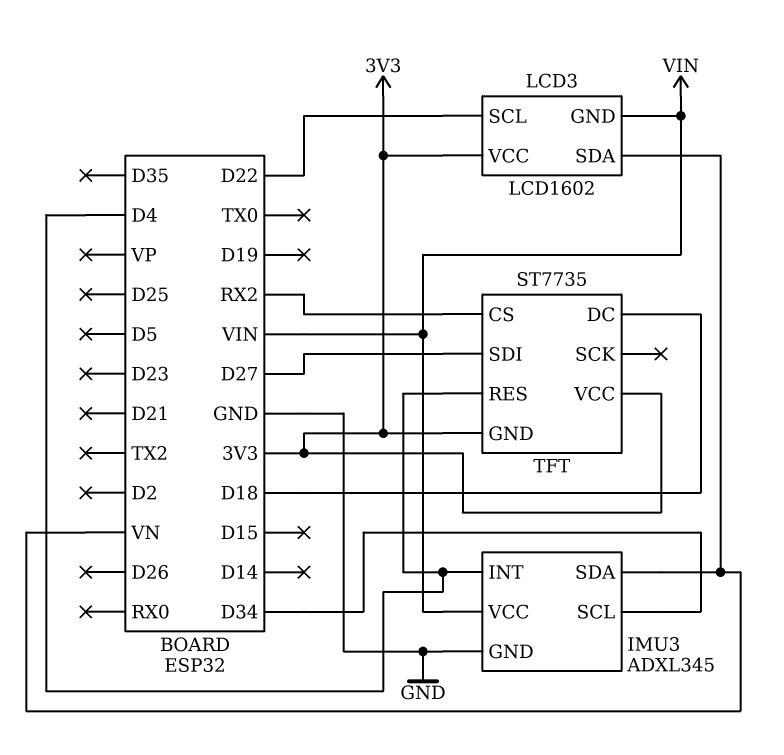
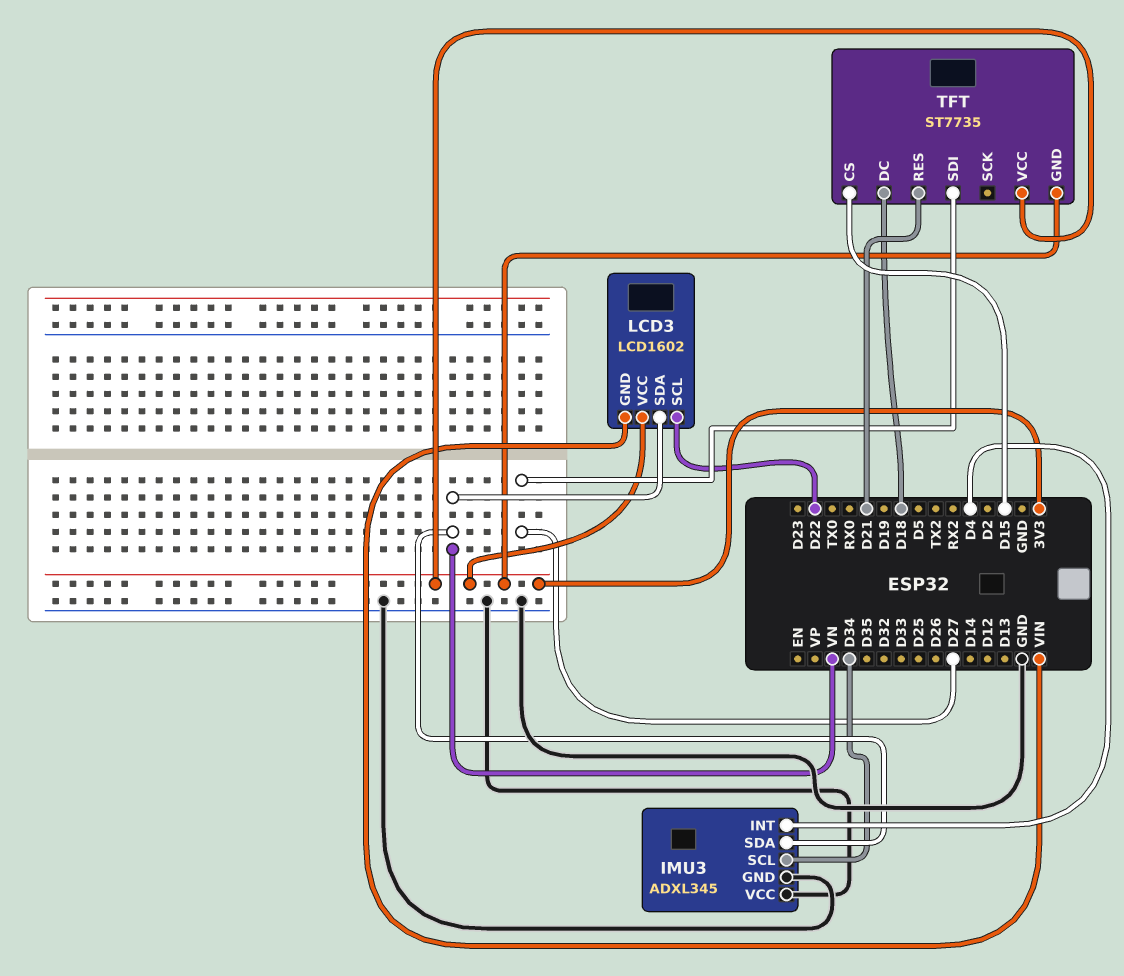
IMU3 pin VCC: VIN -> GND
TFT pin CS: RX2 -> D15
TFT pin RES: D4 -> D21

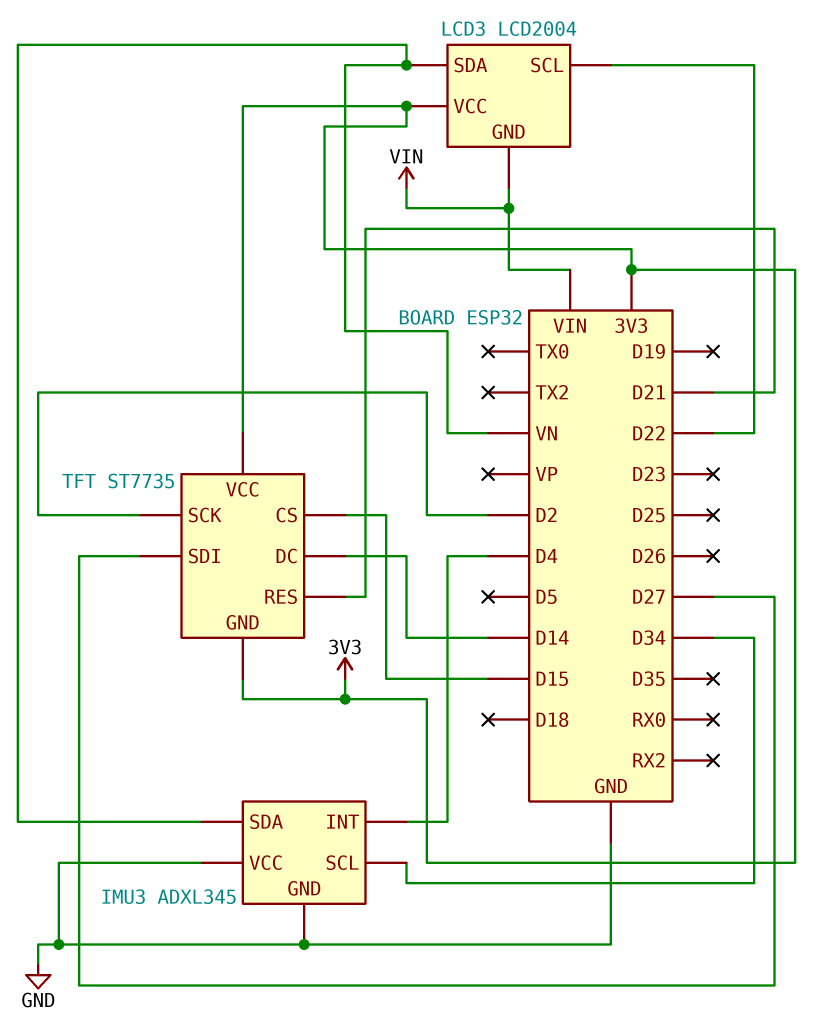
LCD3: LCD1602 -> LCD2004
TFT pin DC: D18 -> D14
TFT pin SCK: none -> D2

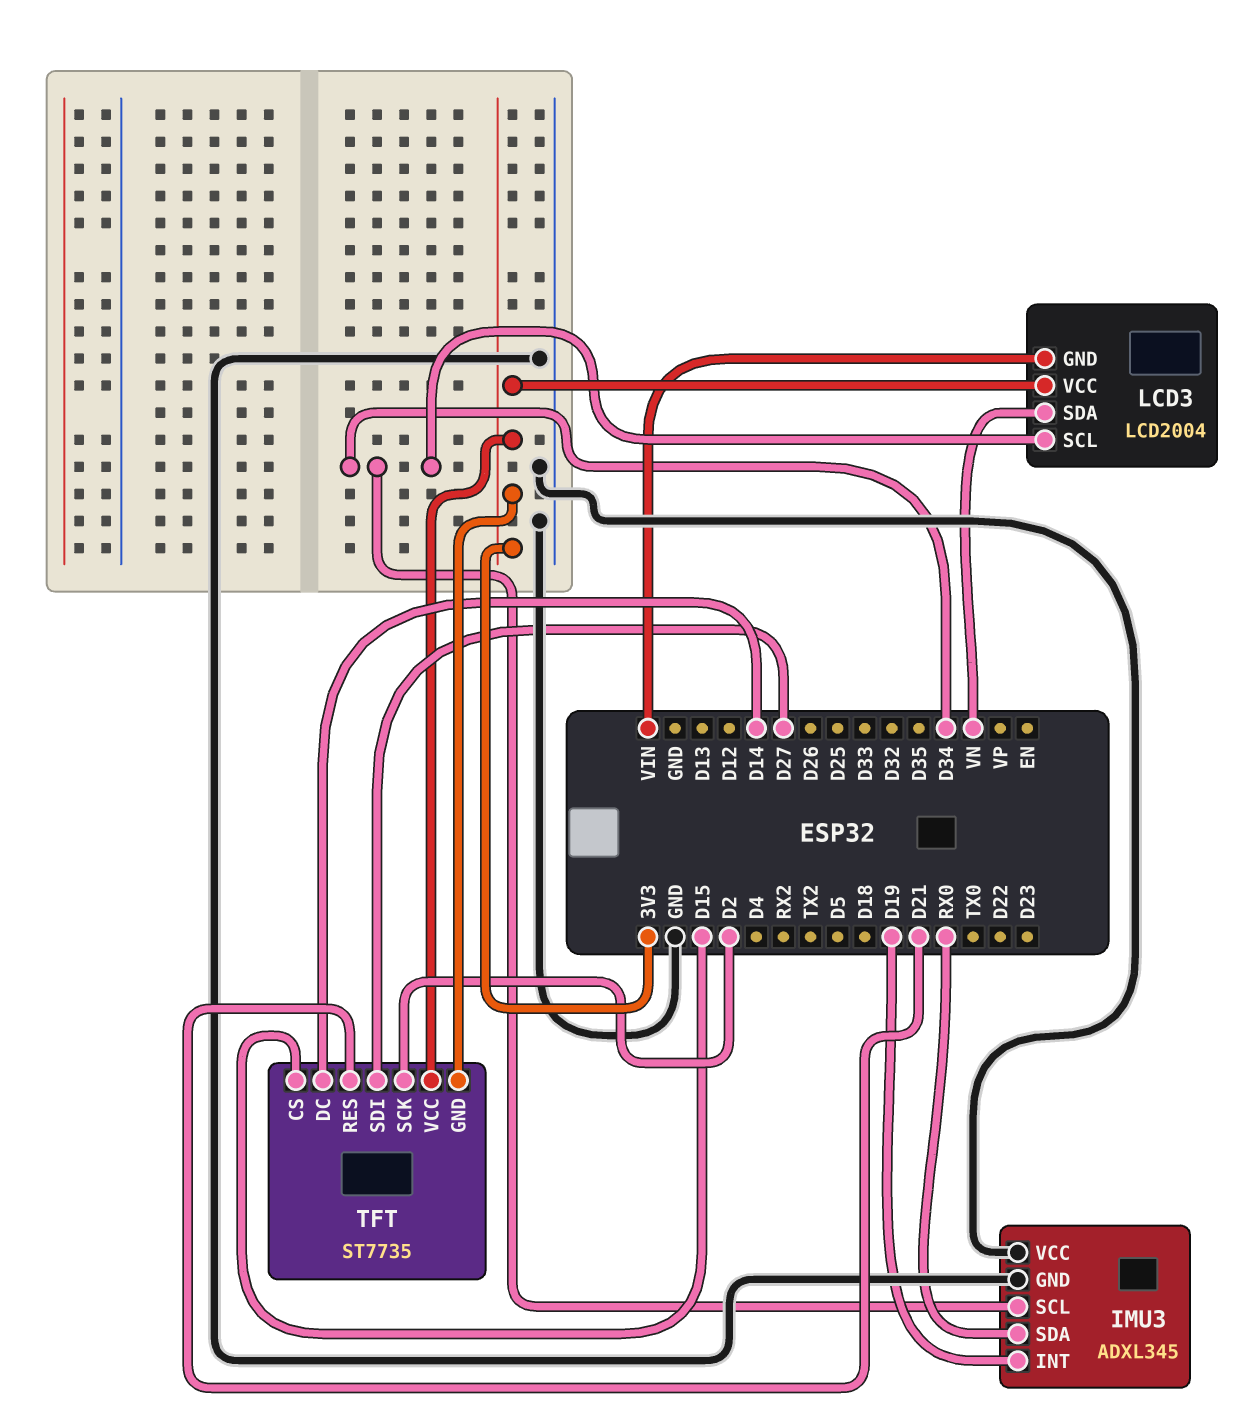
IMU3 pin INT: D4 -> D19
IMU3 pin SDA: VN -> RX0
LCD3 pin SCL: D22 -> D34

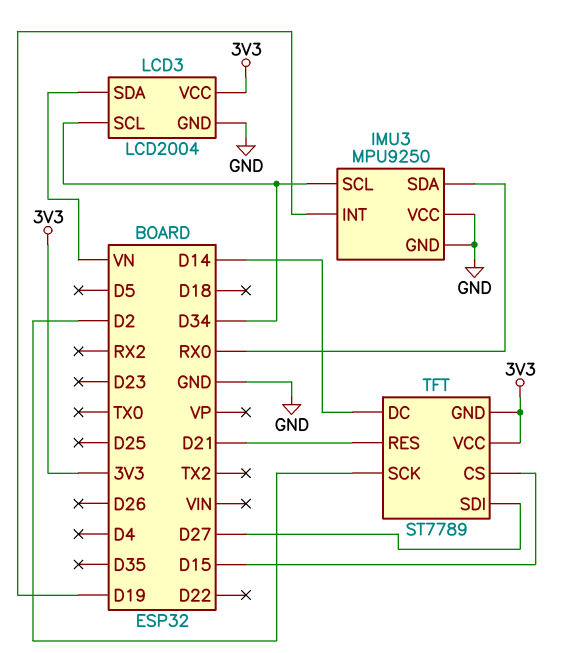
IMU3: ADXL345 -> MPU9250
LCD3 pin GND: VIN -> GND
TFT: ST7735 -> ST7789

